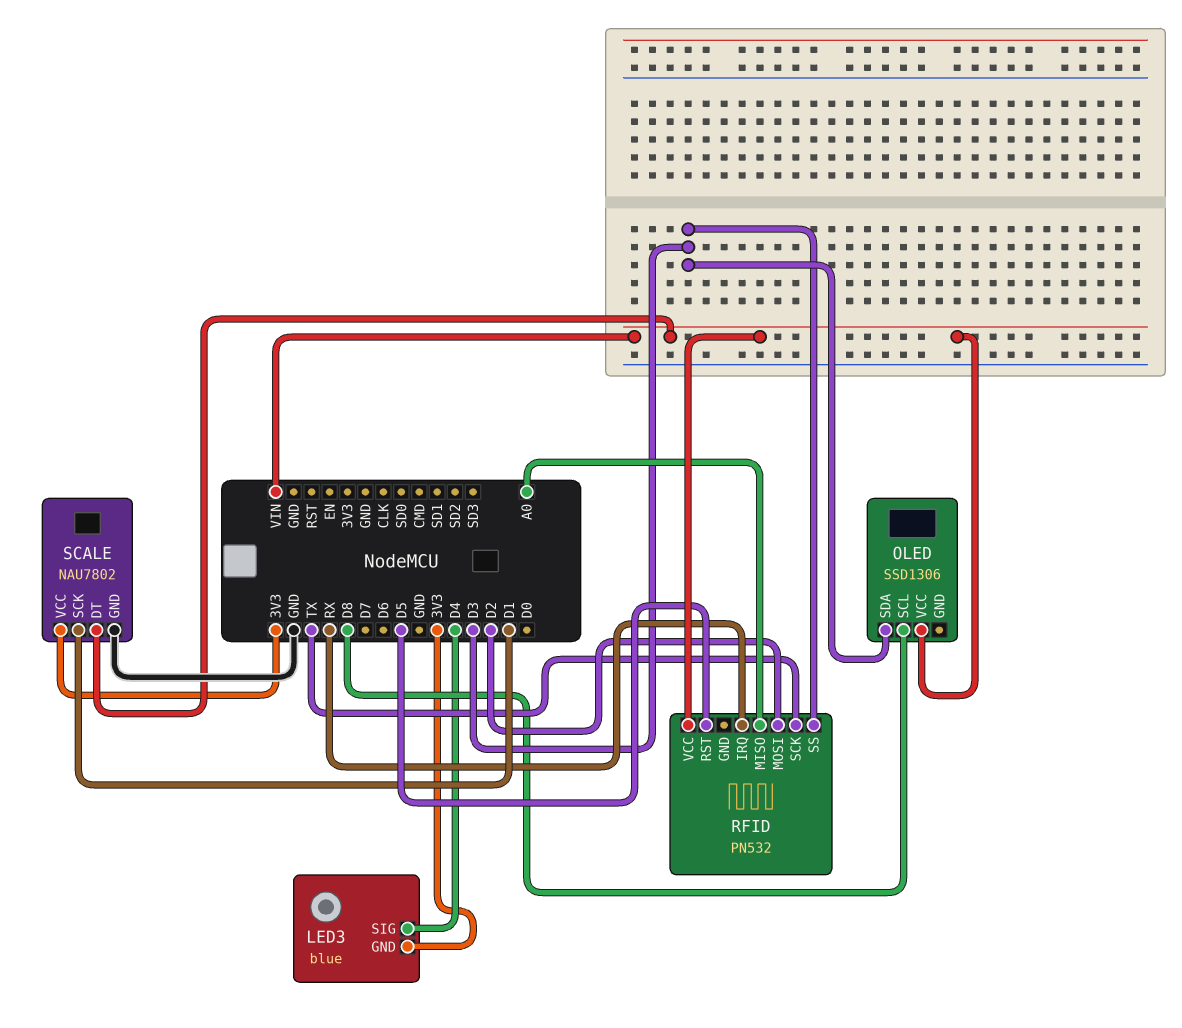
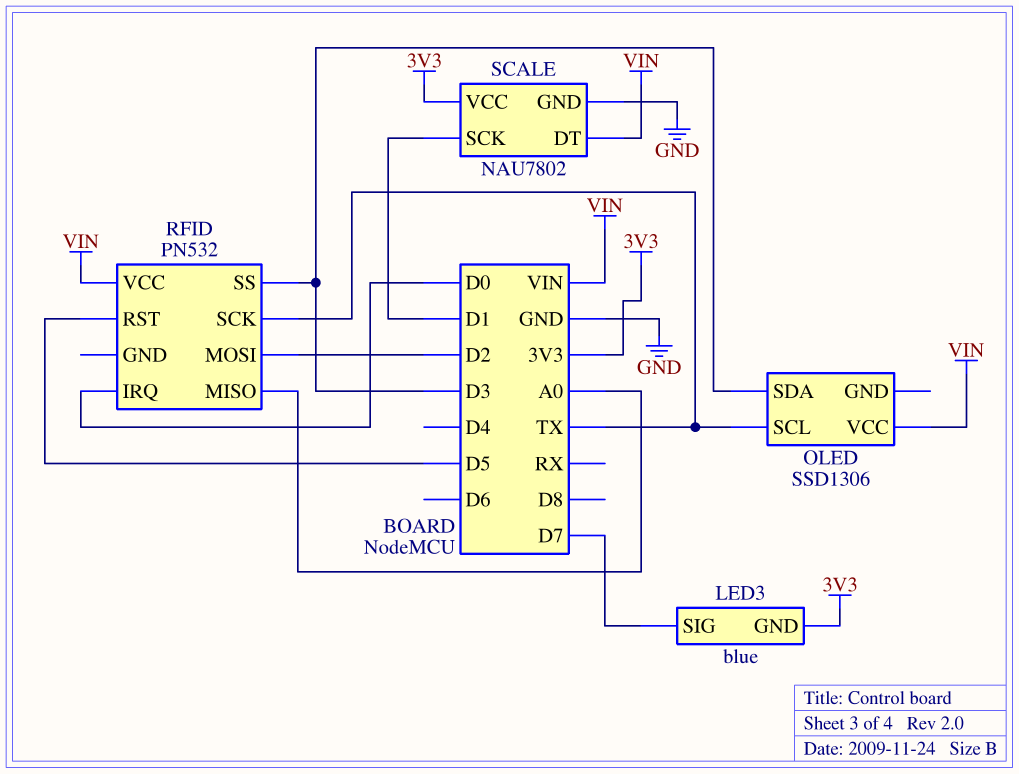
LED3 pin SIG: D4 -> D7
OLED pin SCL: D8 -> TX
RFID pin IRQ: RX -> D0

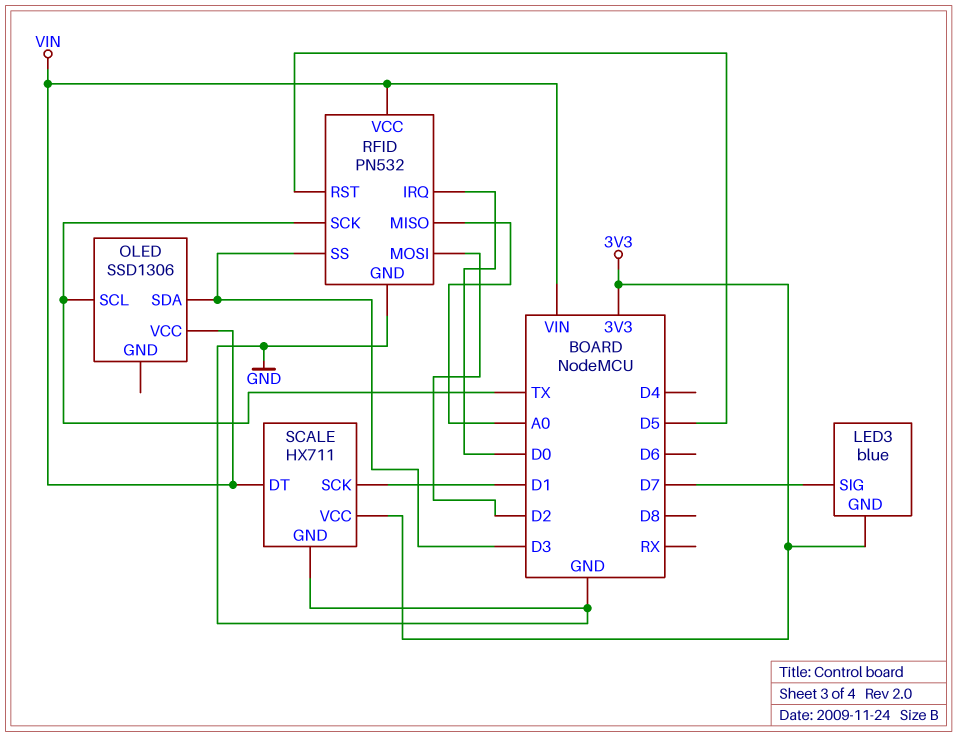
RFID pin GND: none -> GND
SCALE: NAU7802 -> HX711

